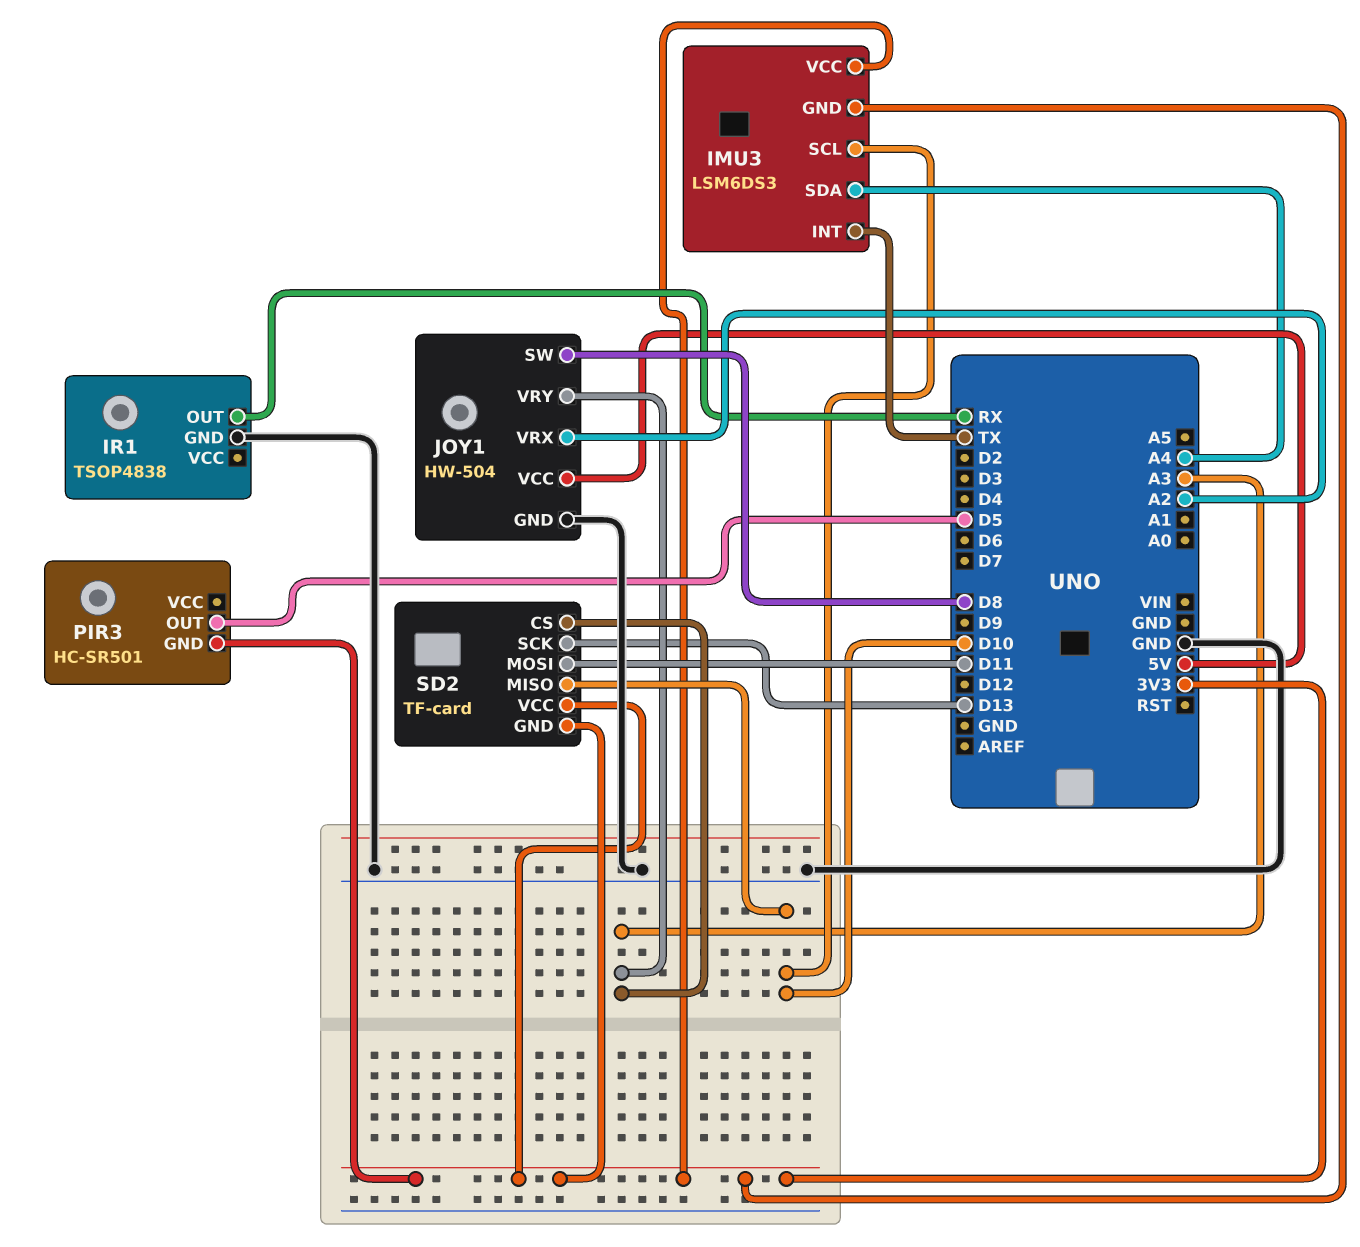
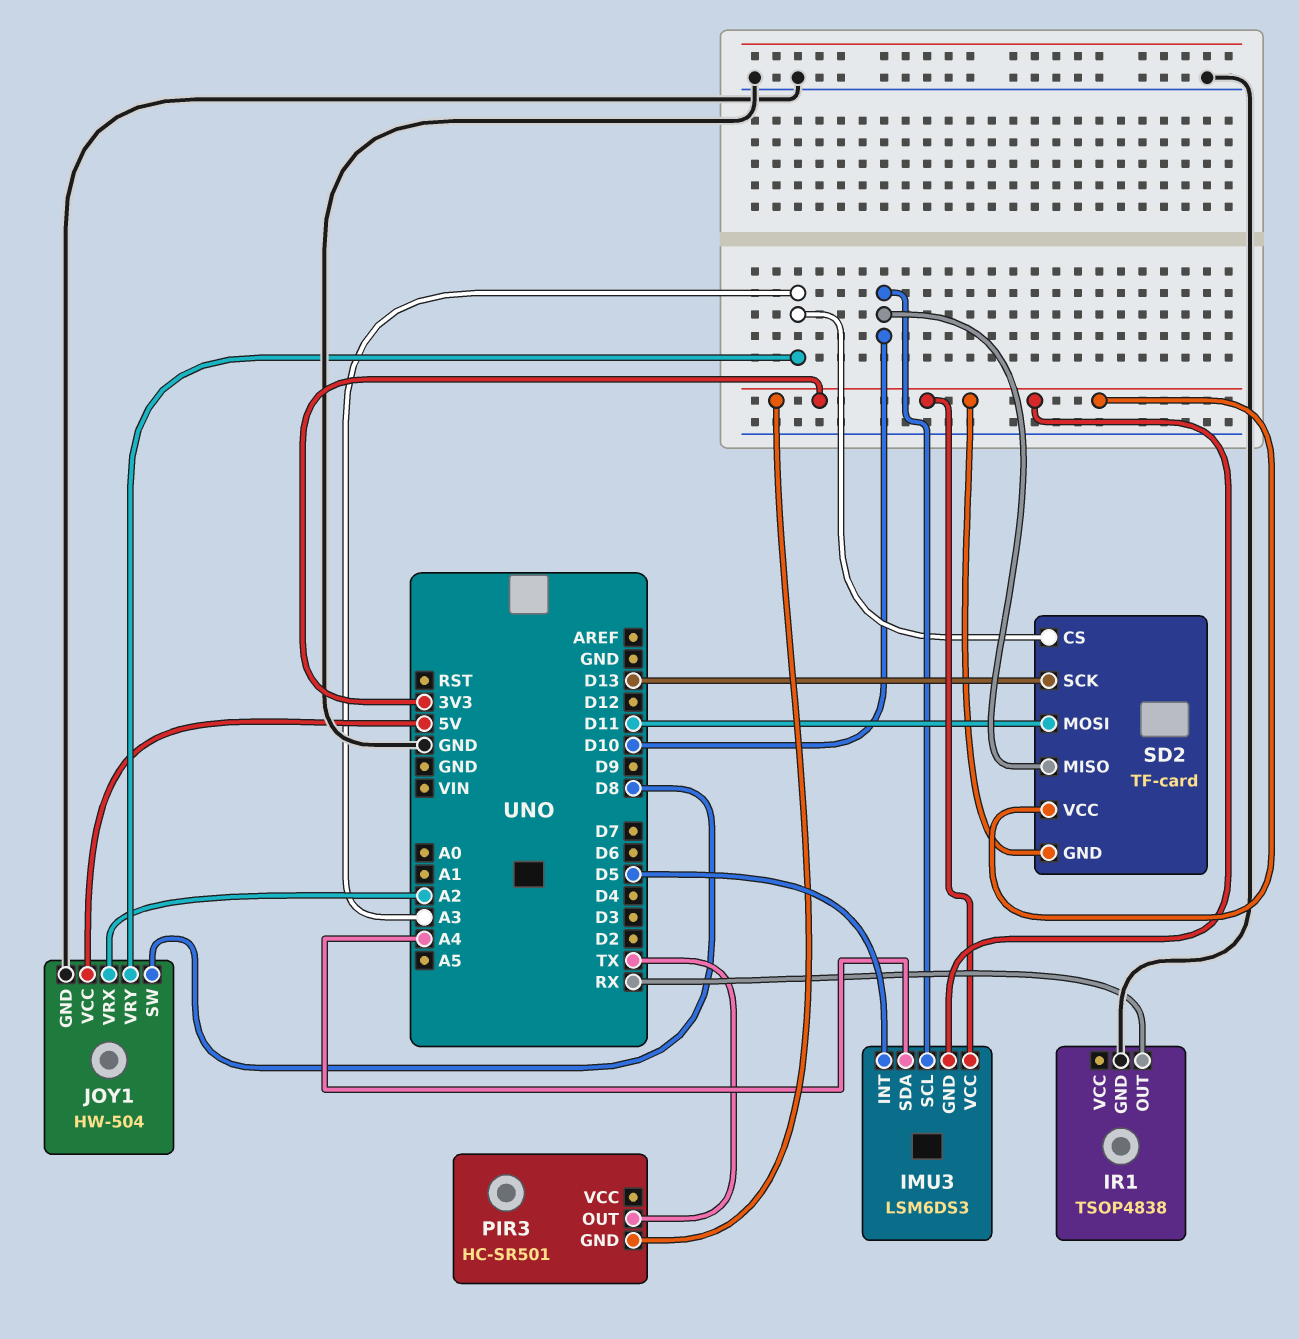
IMU3 pin INT: TX -> D5
PIR3 pin OUT: D5 -> TX

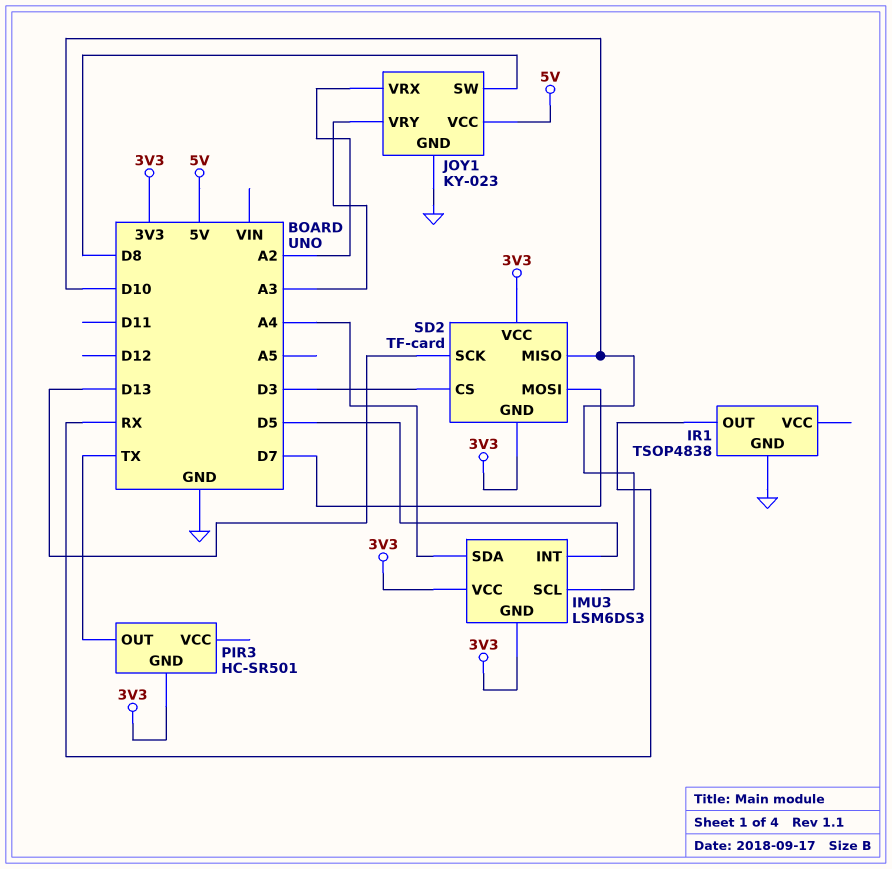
JOY1: HW-504 -> KY-023
SD2 pin CS: A3 -> D3
SD2 pin MOSI: D11 -> D7

